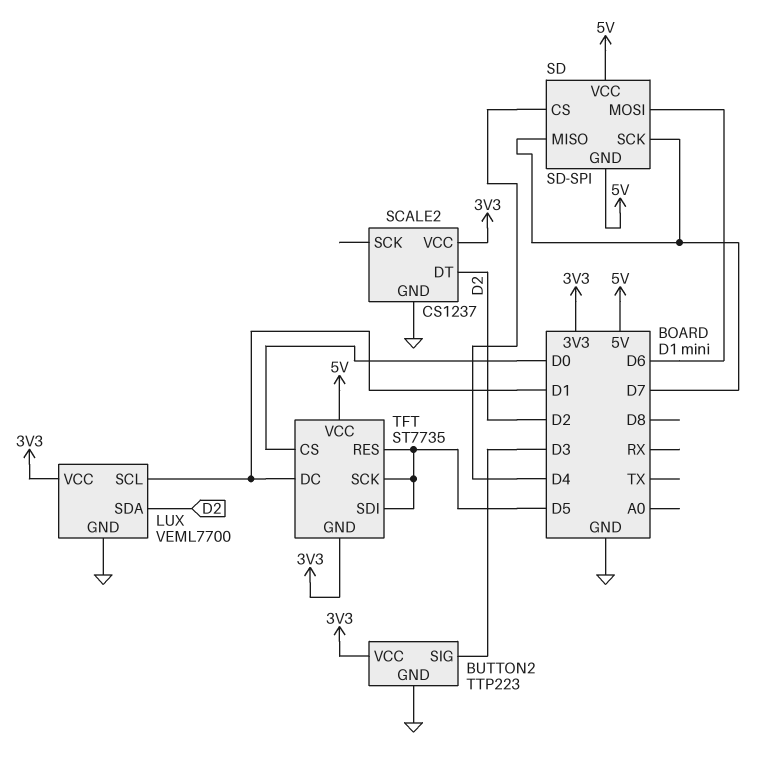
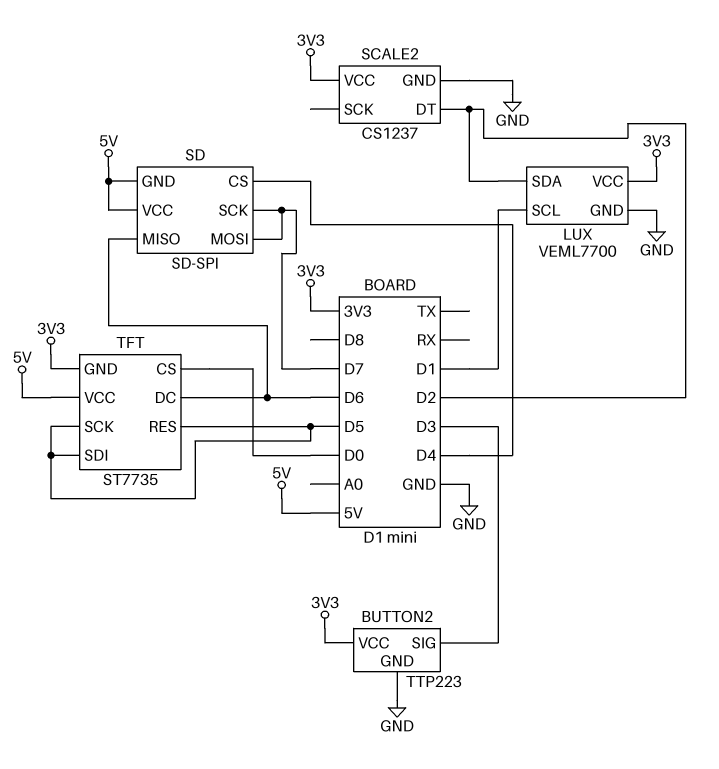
SD pin MISO: D7 -> D6
SD pin MOSI: D6 -> D7
TFT pin DC: D1 -> D6

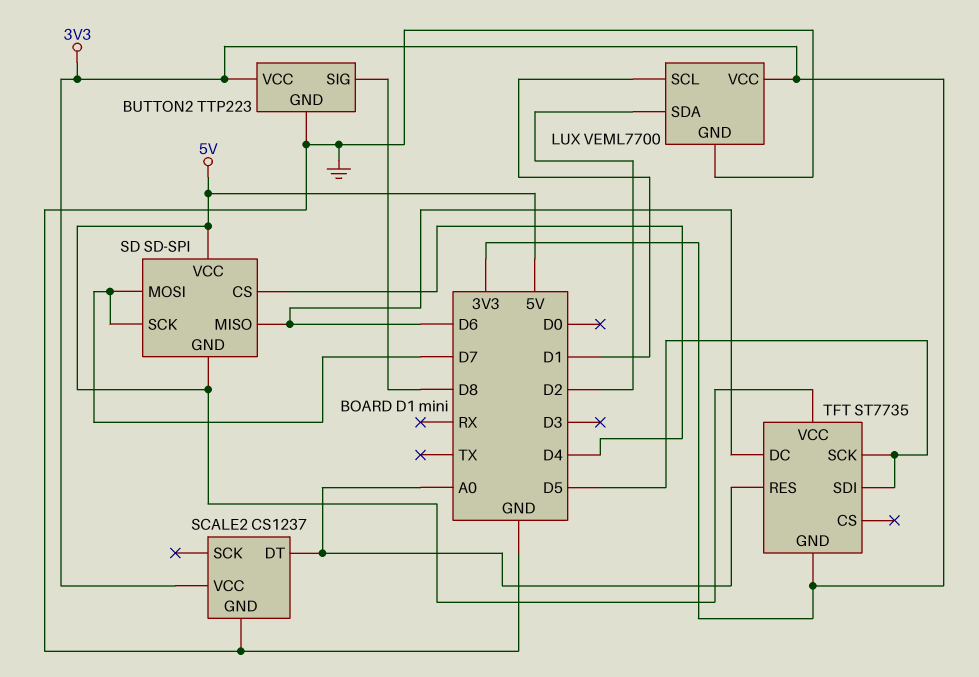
BUTTON2 pin SIG: D3 -> D8
SCALE2 pin DT: D2 -> A0
TFT pin CS: D0 -> none
TFT pin RES: D5 -> A0

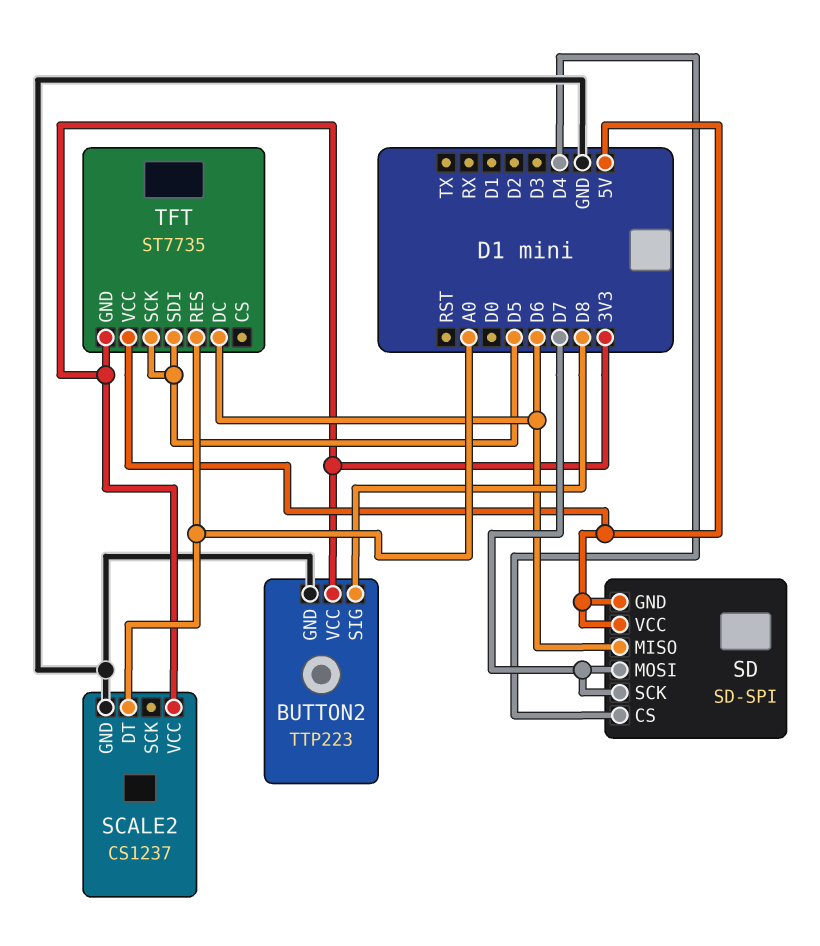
LUX: VEML7700 -> none
LUX pin GND: GND -> none
LUX pin SCL: D1 -> none
LUX pin SDA: D2 -> none
LUX pin VCC: 3V3 -> none

